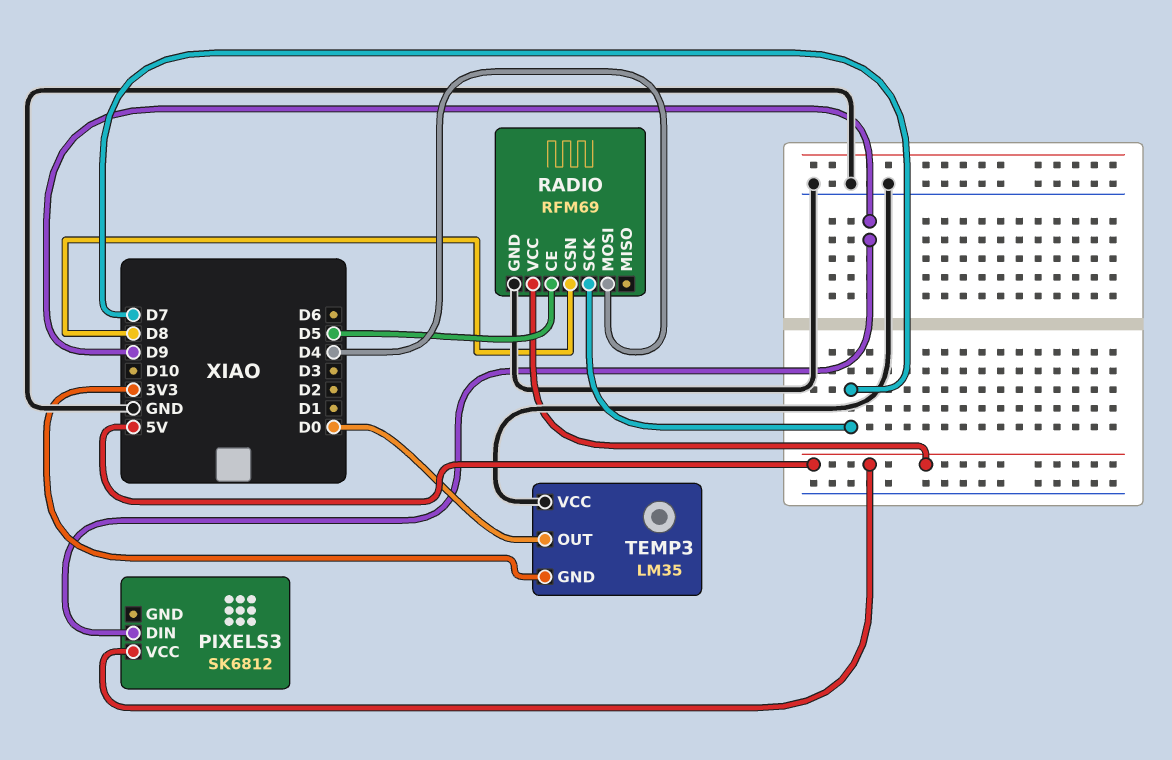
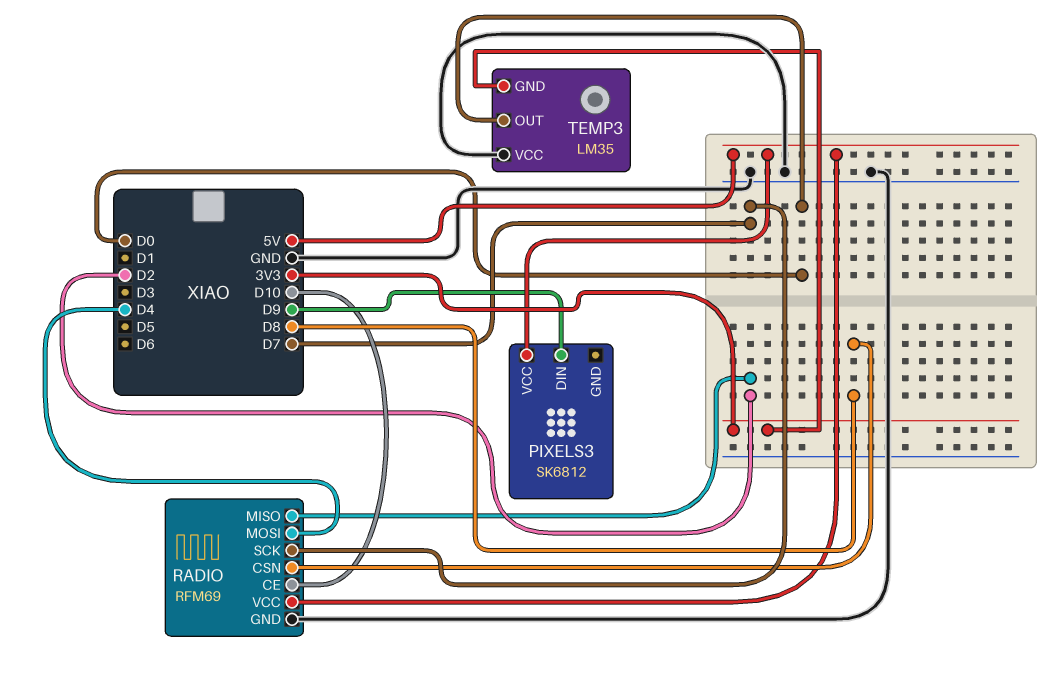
RADIO pin CE: D5 -> D10
RADIO pin MISO: none -> D2

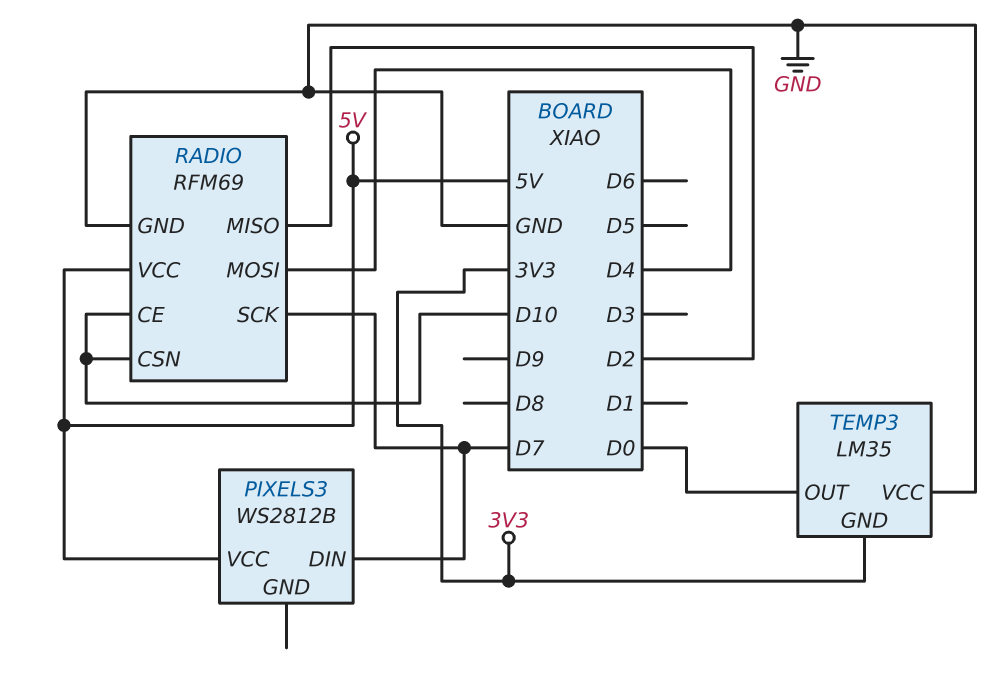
PIXELS3: SK6812 -> WS2812B
PIXELS3 pin DIN: D9 -> D7
RADIO pin CSN: D8 -> D10

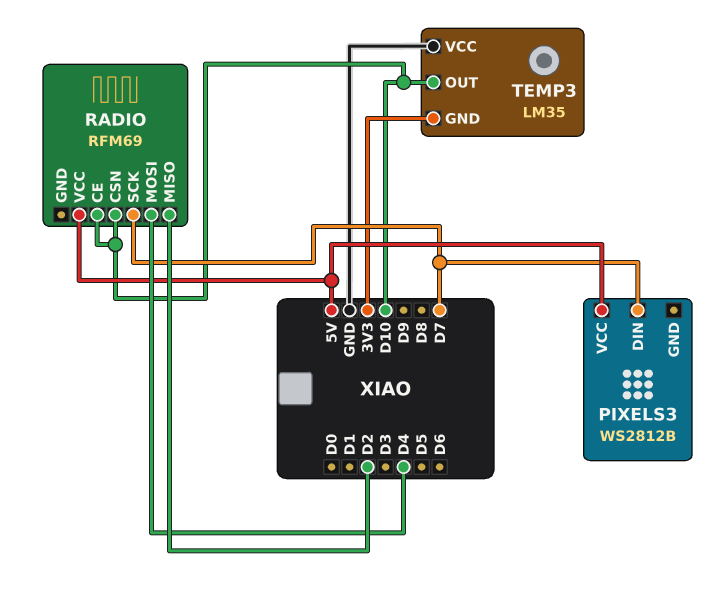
RADIO pin GND: GND -> none
TEMP3 pin OUT: D0 -> D10

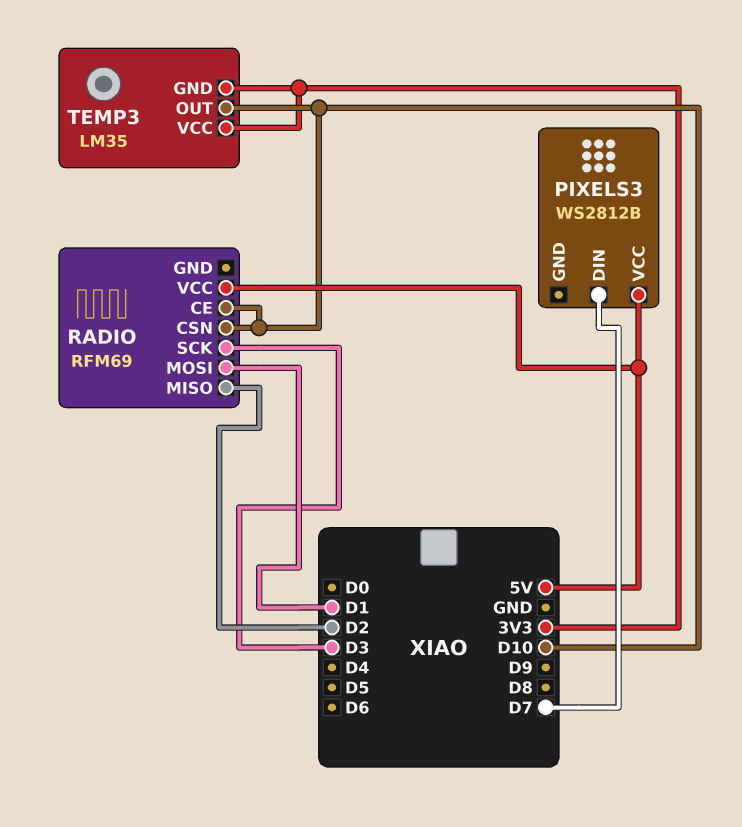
RADIO pin MOSI: D4 -> D1
RADIO pin SCK: D7 -> D3
TEMP3 pin VCC: GND -> 3V3

